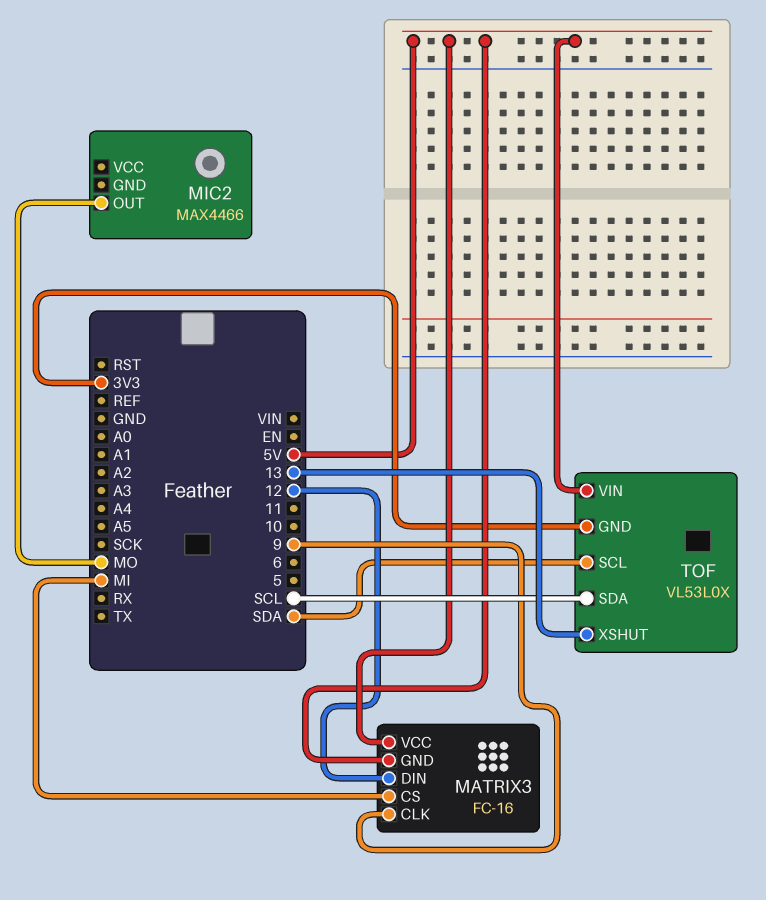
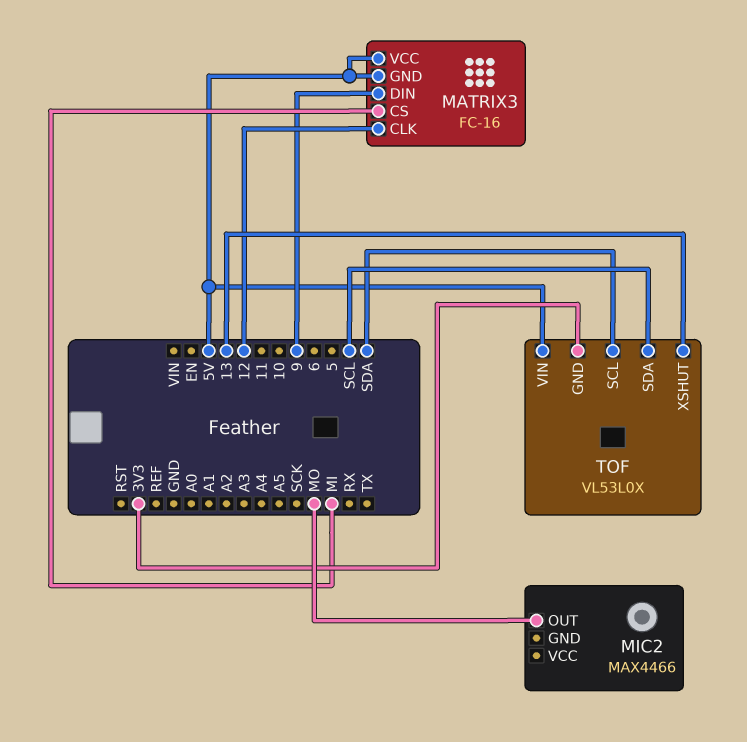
MATRIX3 pin CLK: 9 -> 12
MATRIX3 pin DIN: 12 -> 9

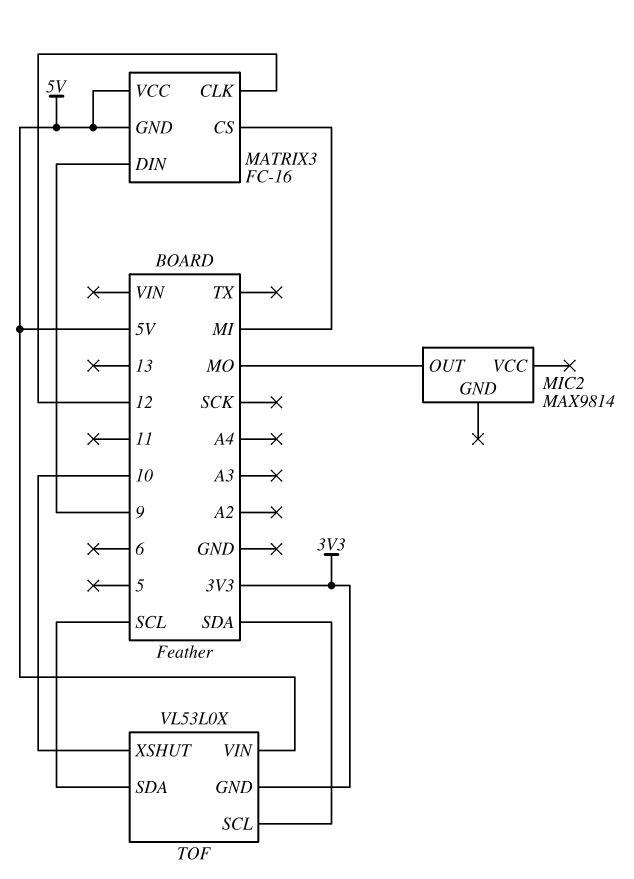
MIC2: MAX4466 -> MAX9814
TOF pin XSHUT: 13 -> 10

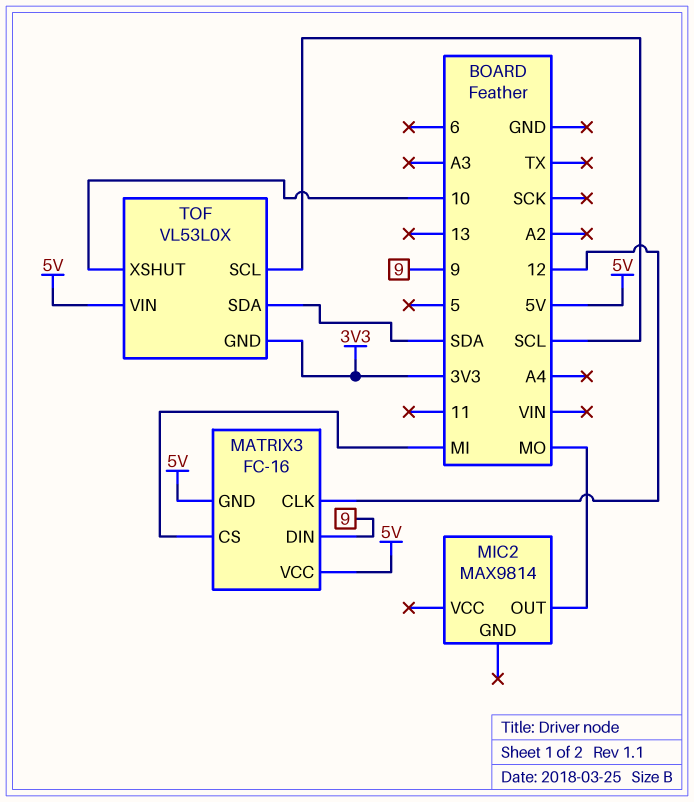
TOF pin SCL: SDA -> SCL
TOF pin SDA: SCL -> SDA

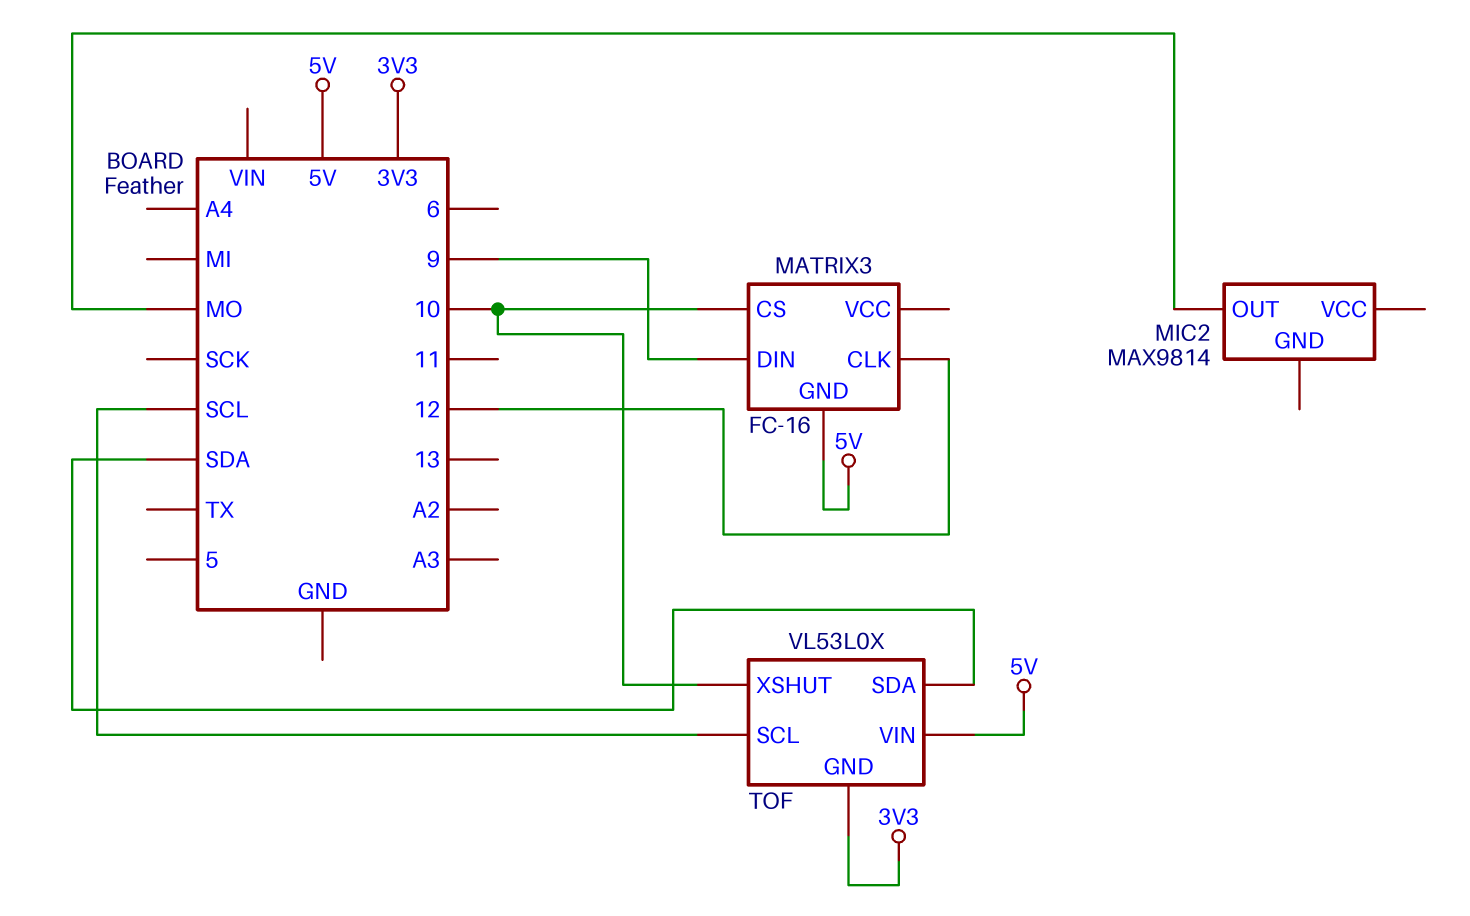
MATRIX3 pin CS: MI -> 10
MATRIX3 pin VCC: 5V -> none

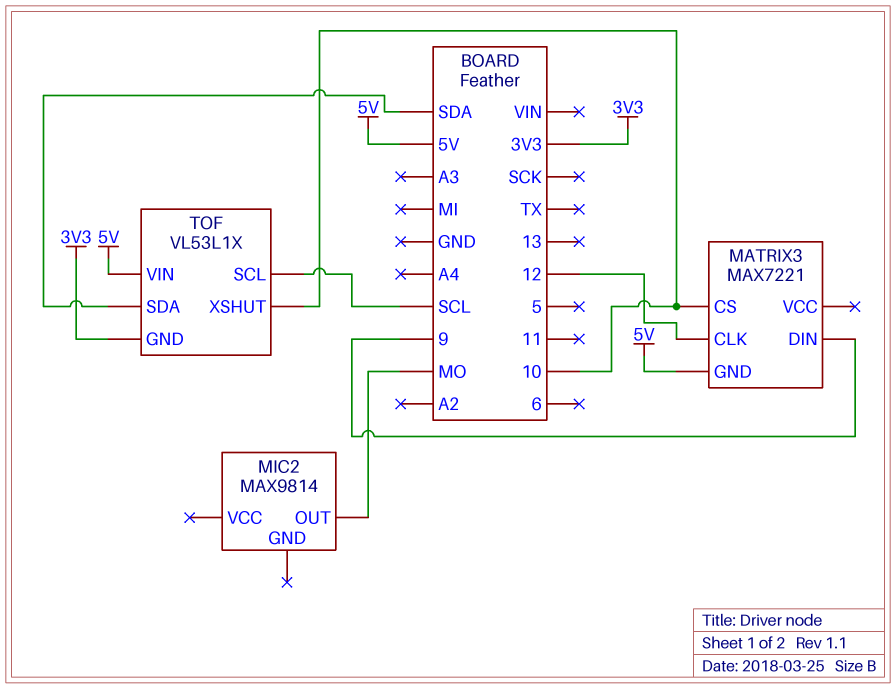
MATRIX3: FC-16 -> MAX7221
TOF: VL53L0X -> VL53L1X

